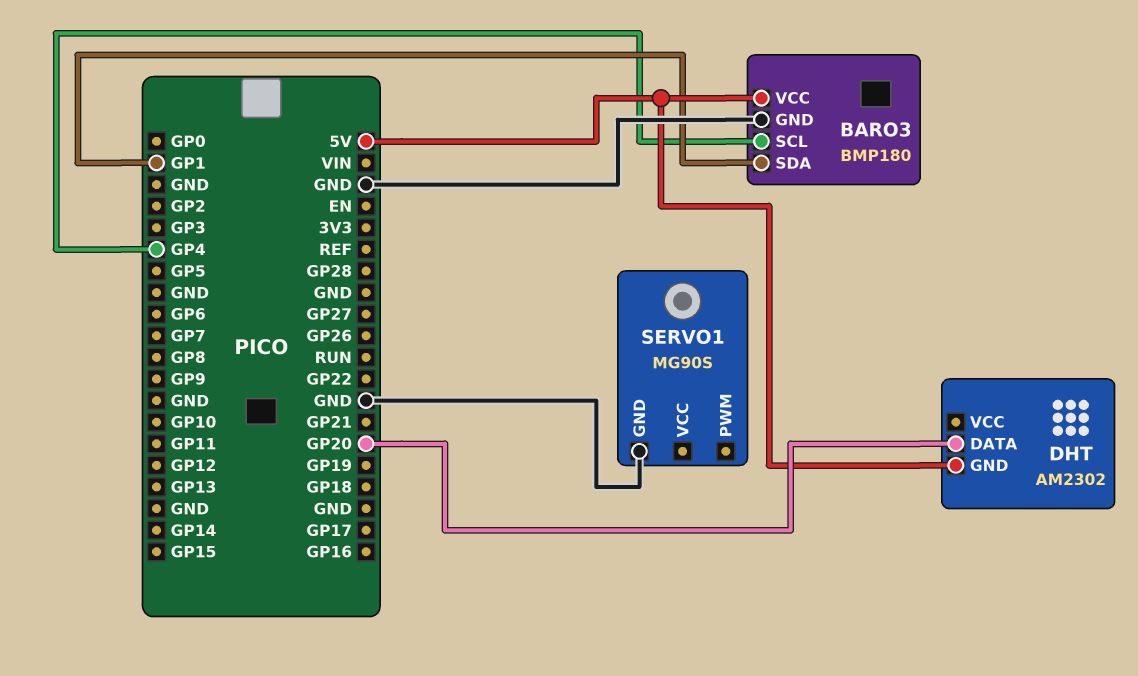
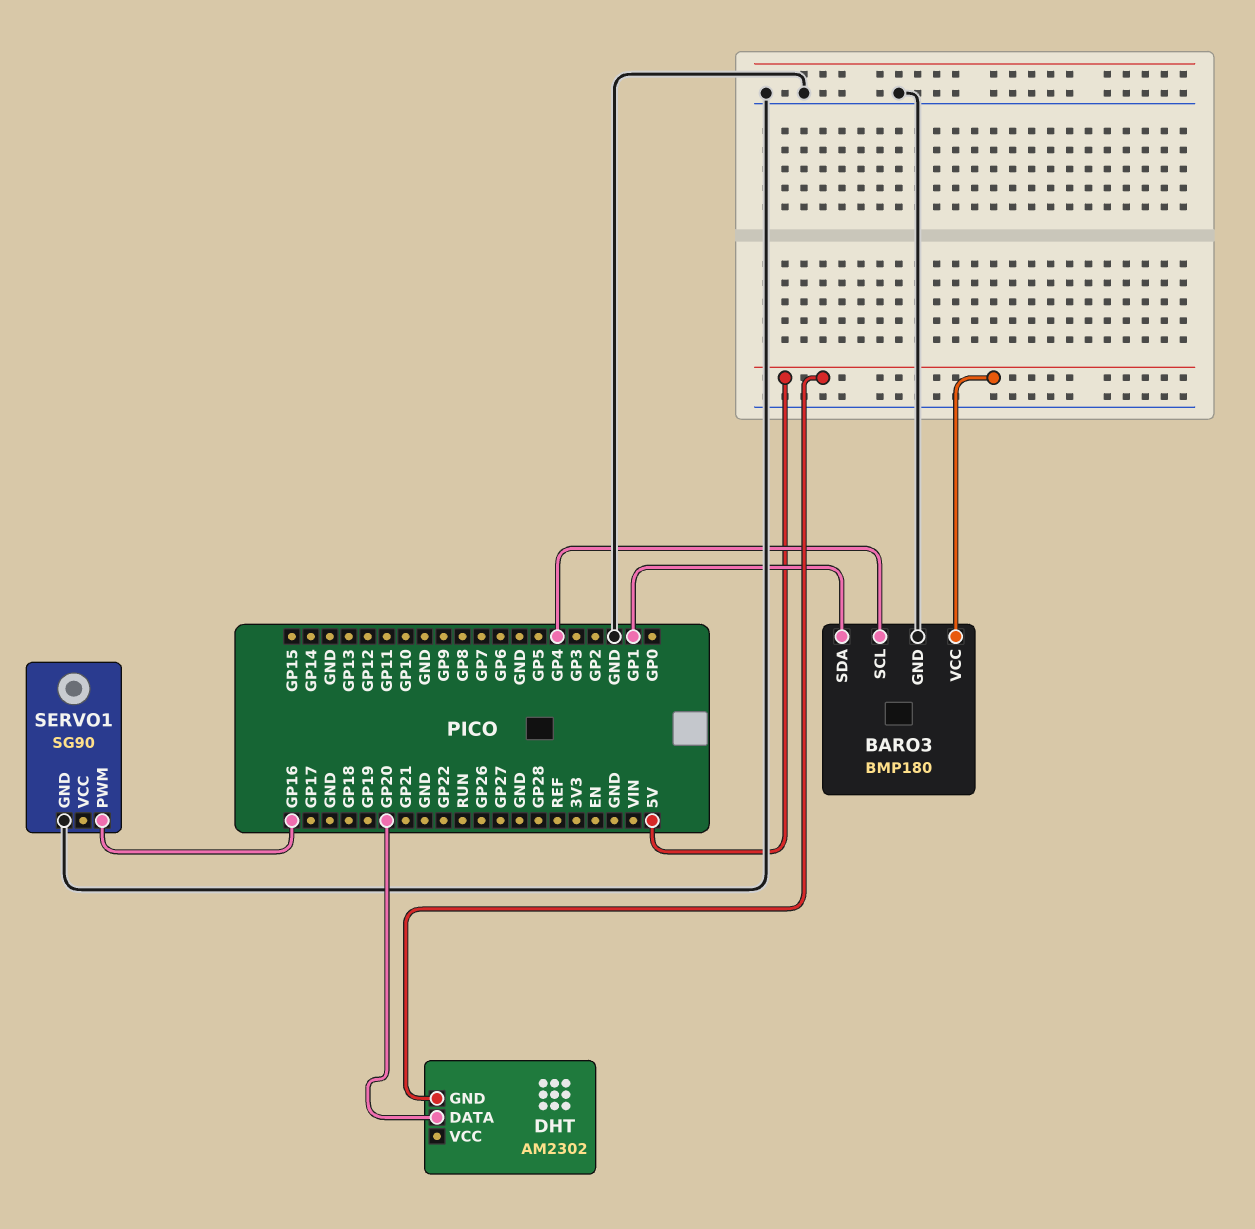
SERVO1: MG90S -> SG90
SERVO1 pin PWM: none -> GP16

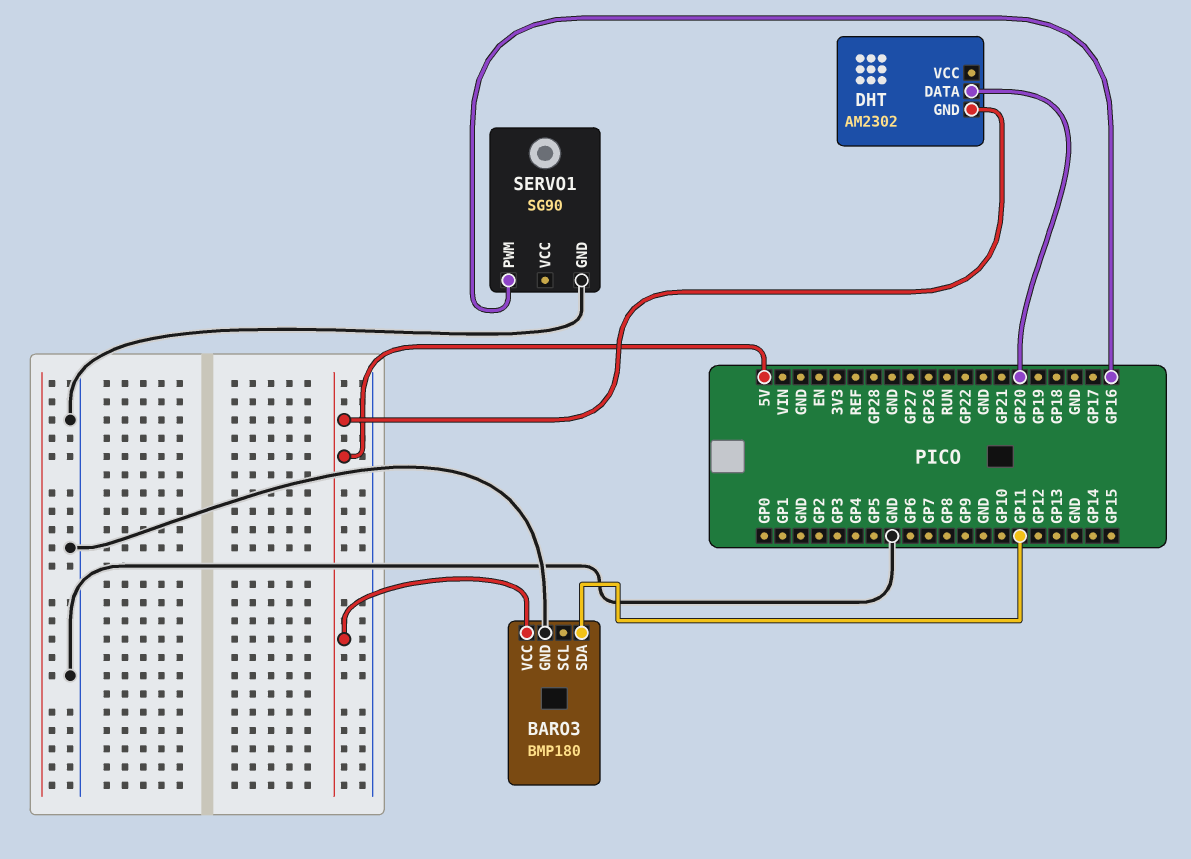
BARO3 pin SCL: GP4 -> none
BARO3 pin SDA: GP1 -> GP11

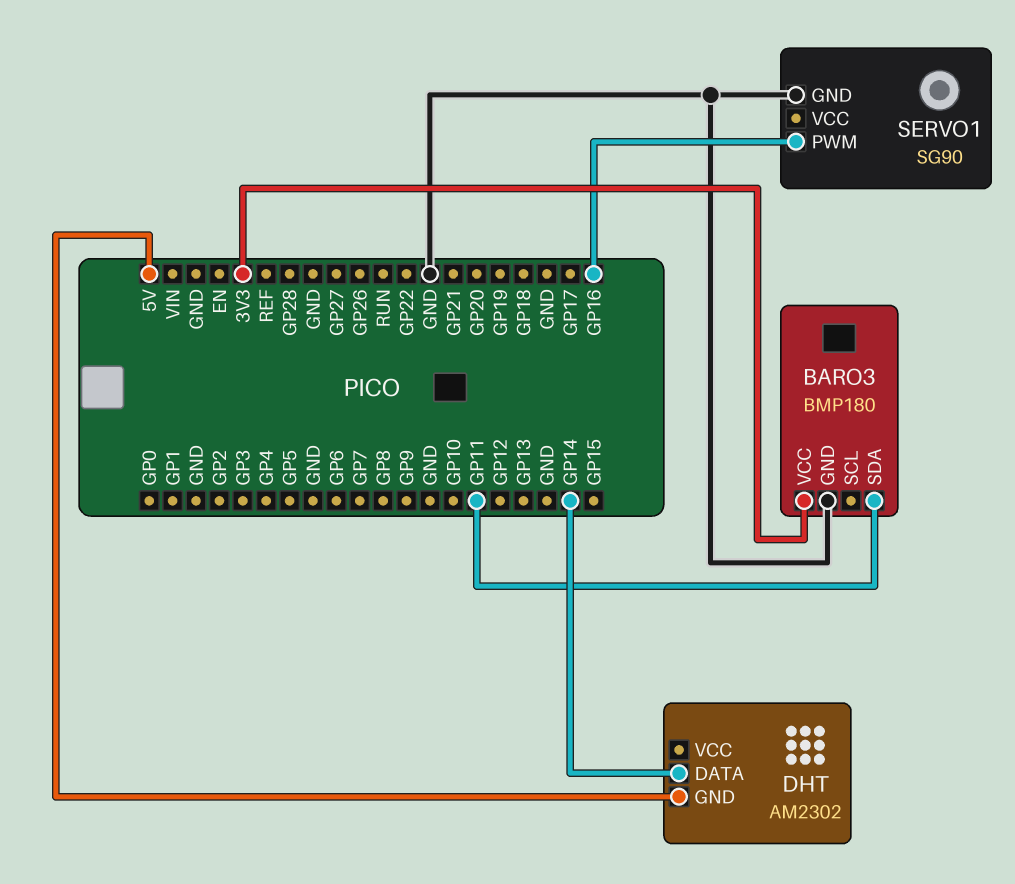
BARO3 pin VCC: 5V -> 3V3
DHT pin DATA: GP20 -> GP14

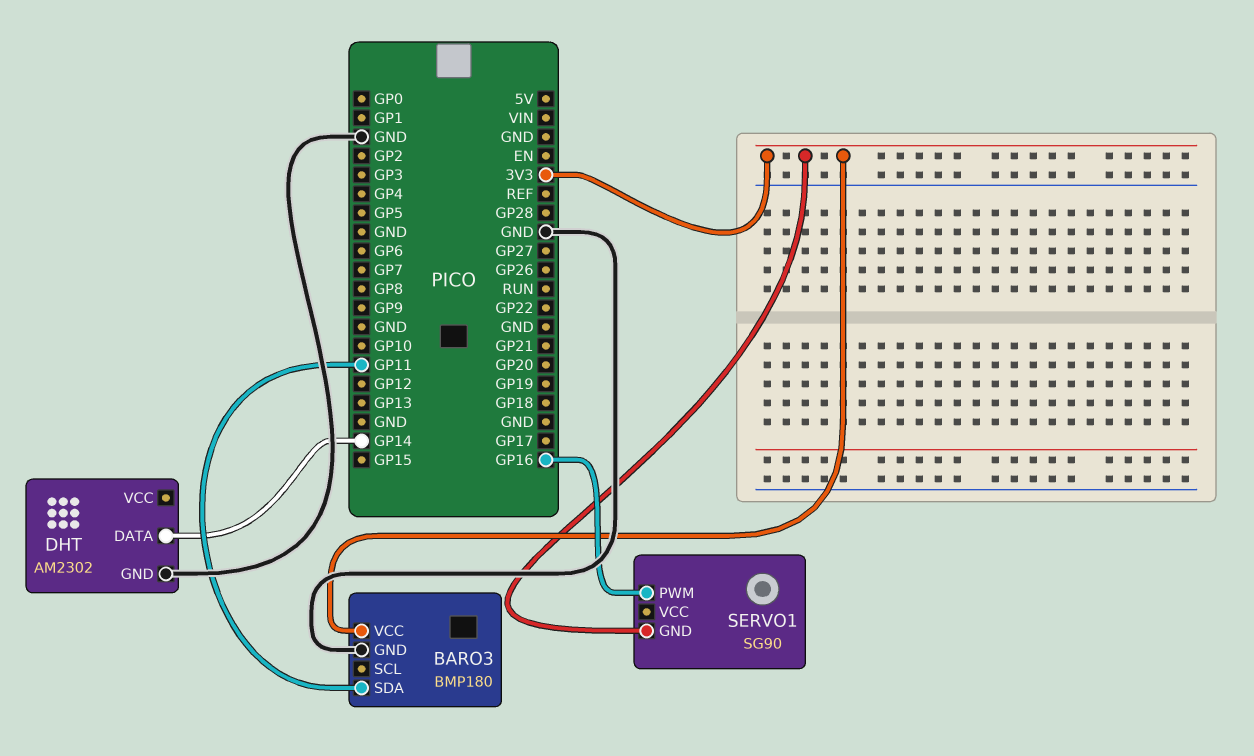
DHT pin GND: 5V -> GND
SERVO1 pin GND: GND -> 3V3

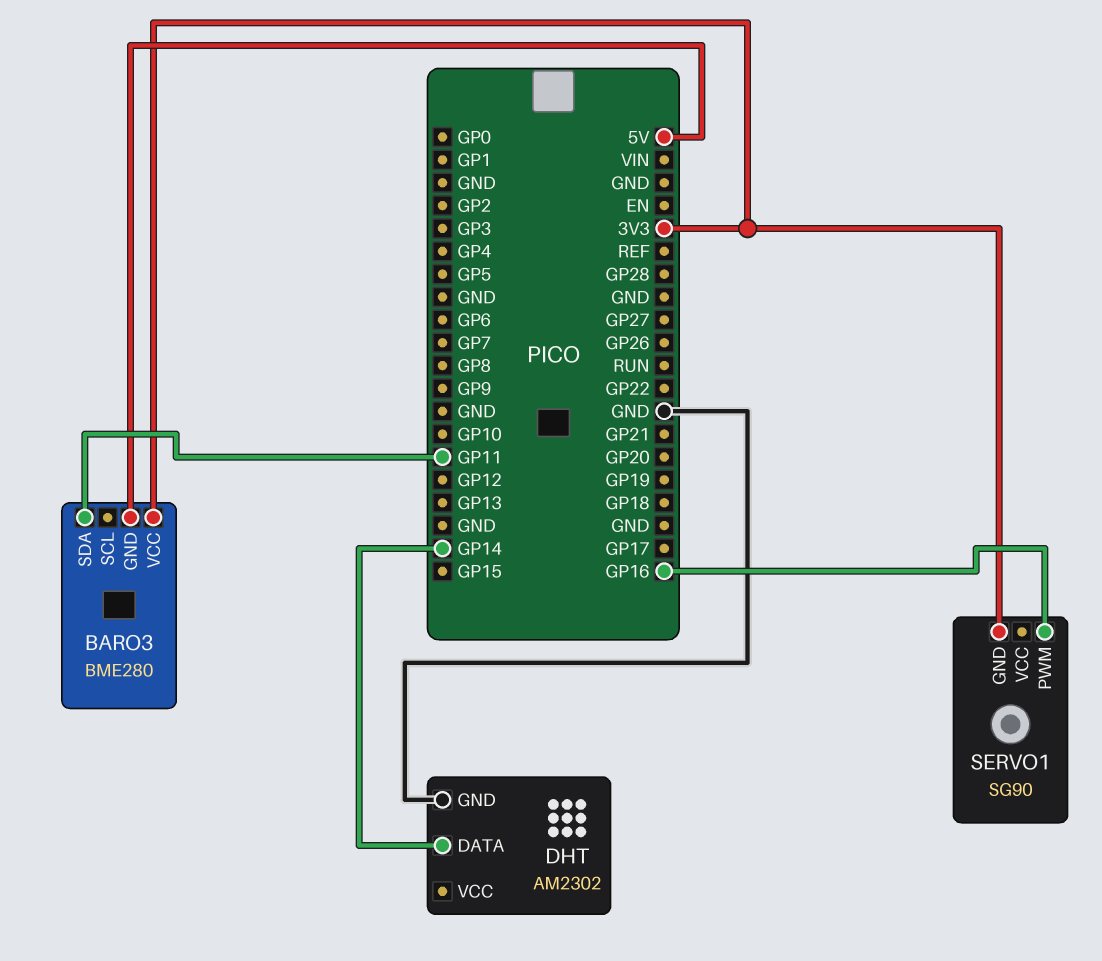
BARO3: BMP180 -> BME280
BARO3 pin GND: GND -> 5V

